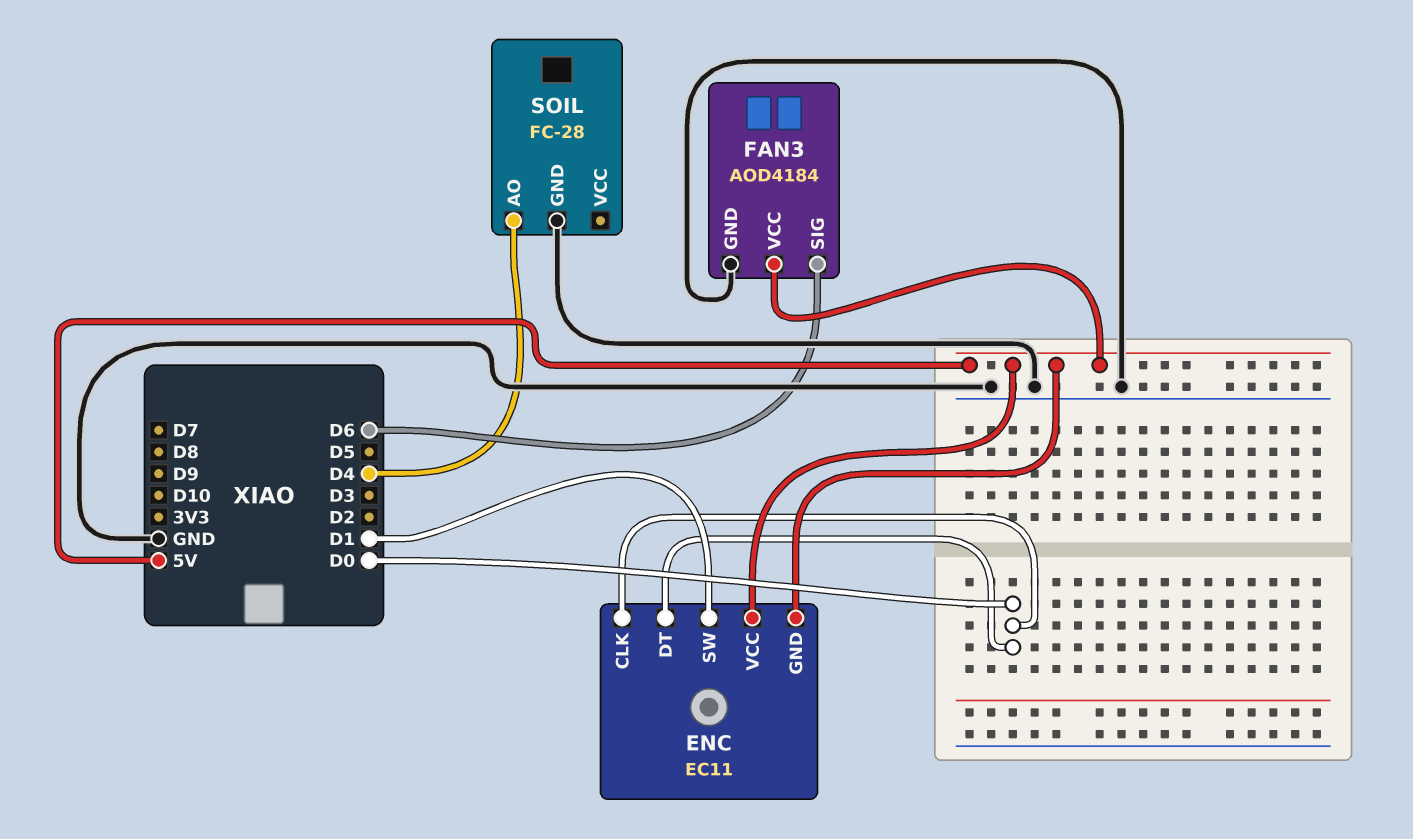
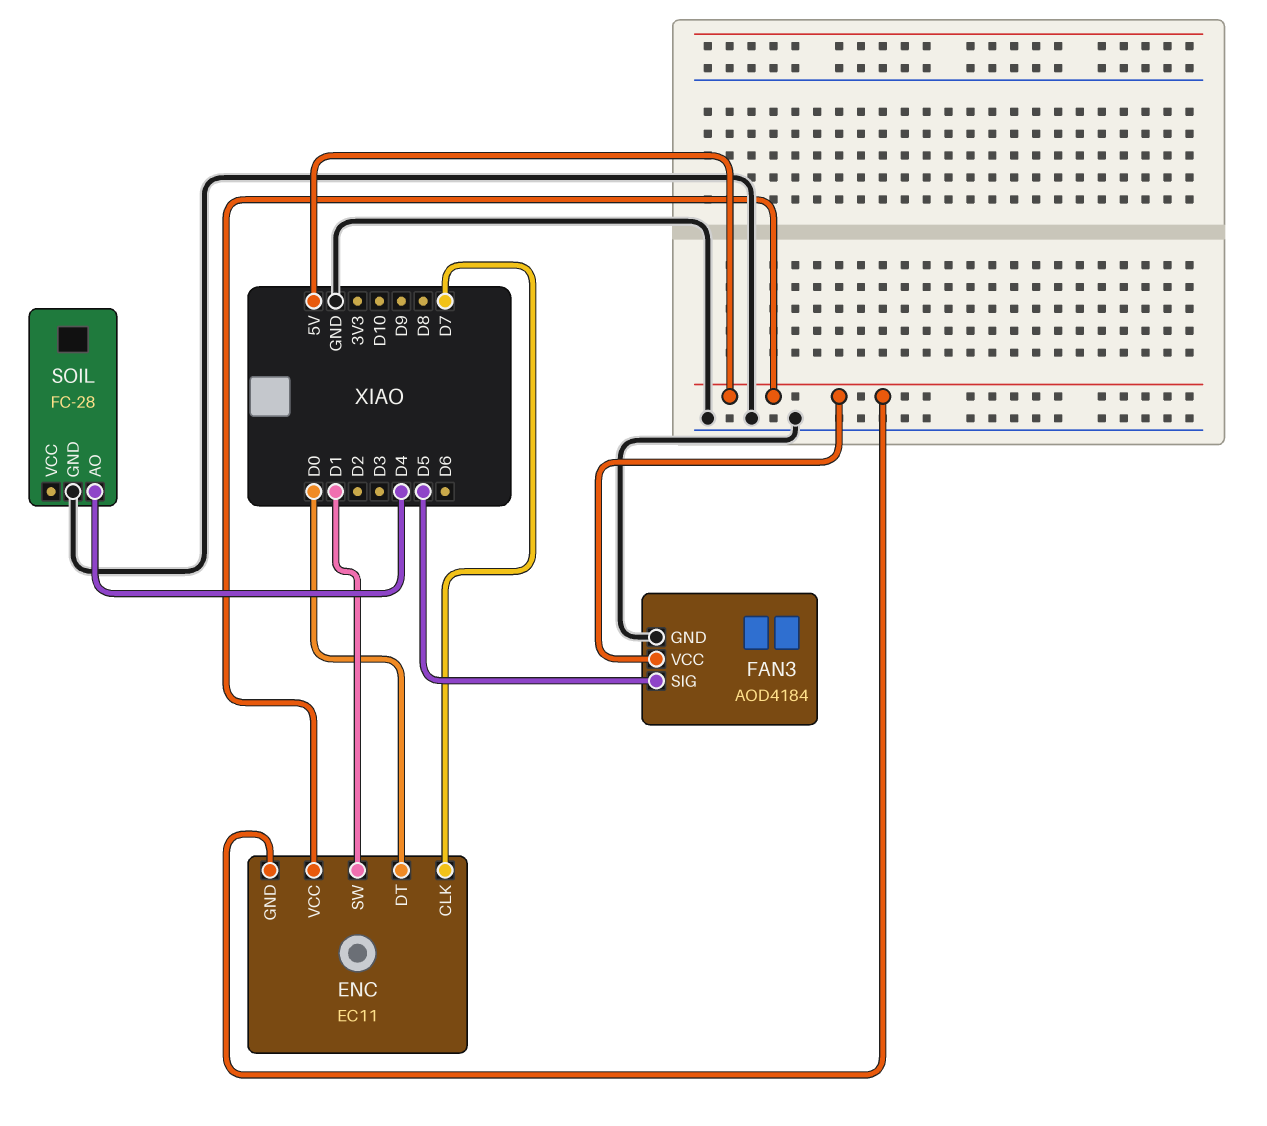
ENC pin CLK: D0 -> D7
FAN3 pin SIG: D6 -> D5

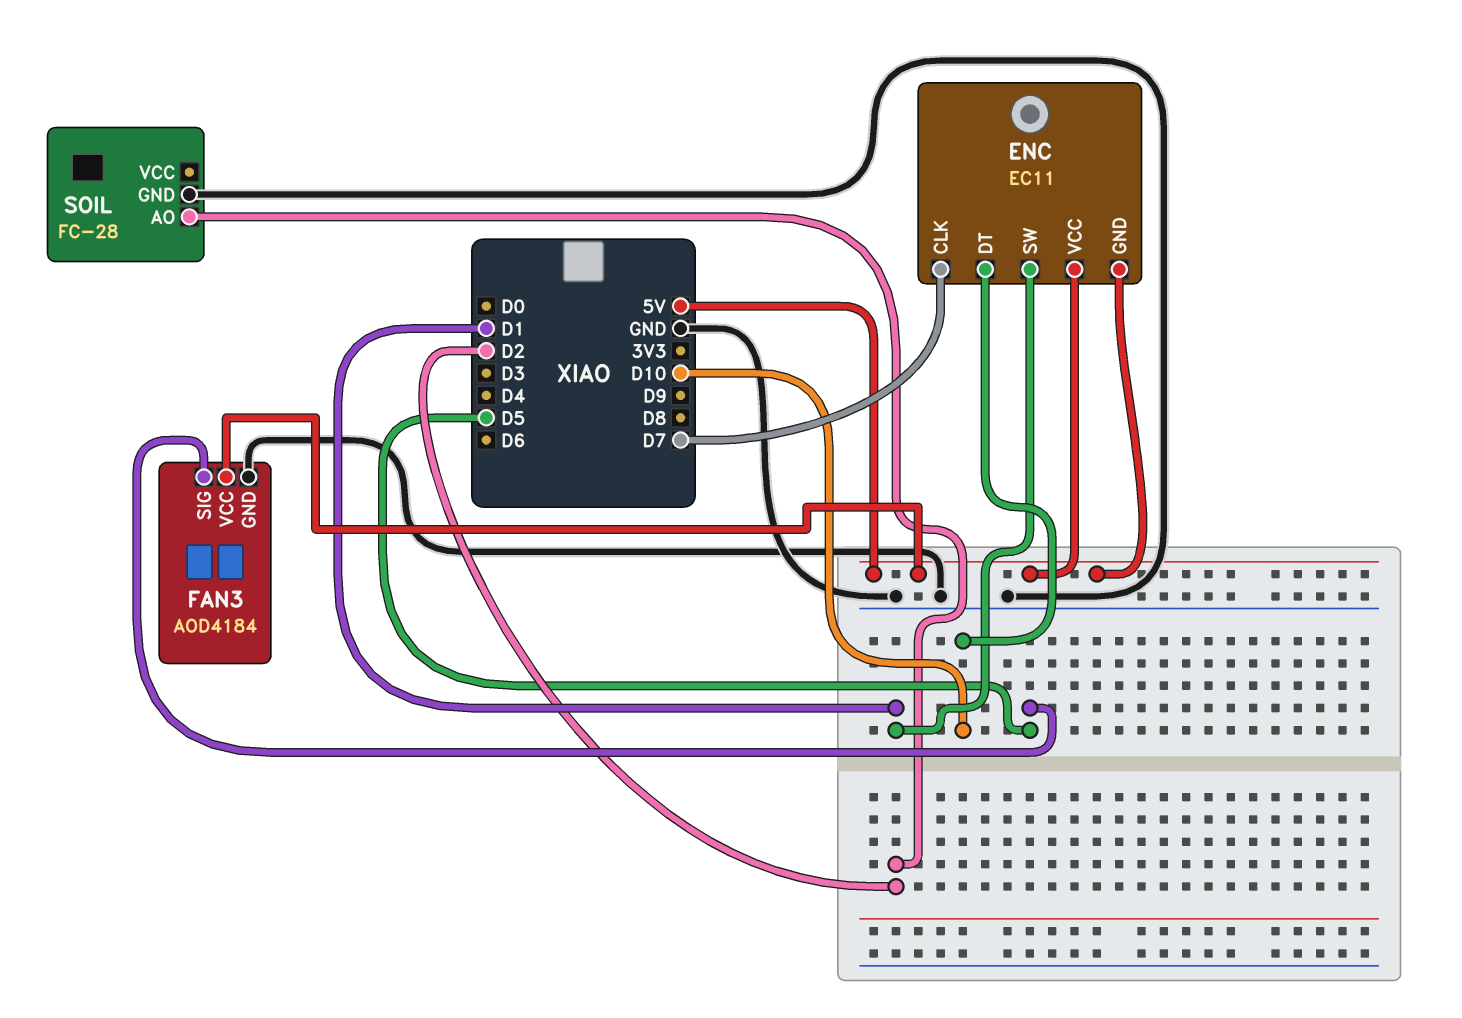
ENC pin DT: D0 -> D10
SOIL pin AO: D4 -> D2

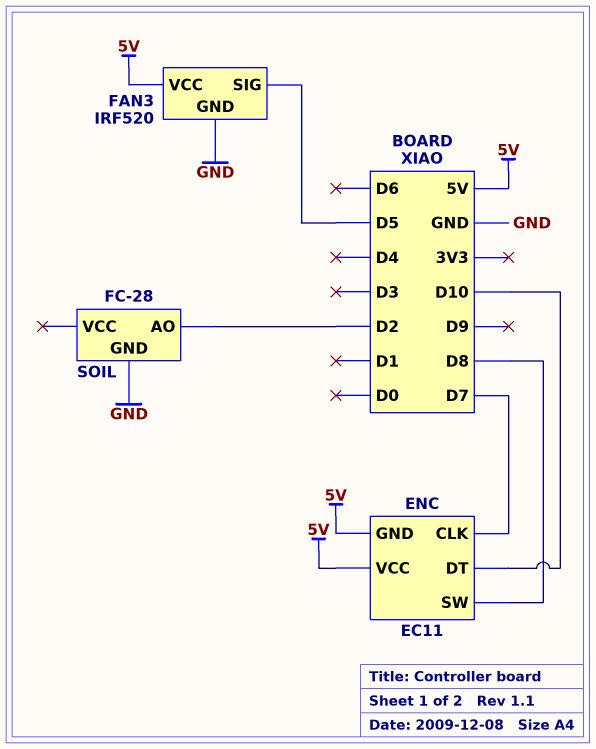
ENC pin SW: D1 -> D8
FAN3: AOD4184 -> IRF520

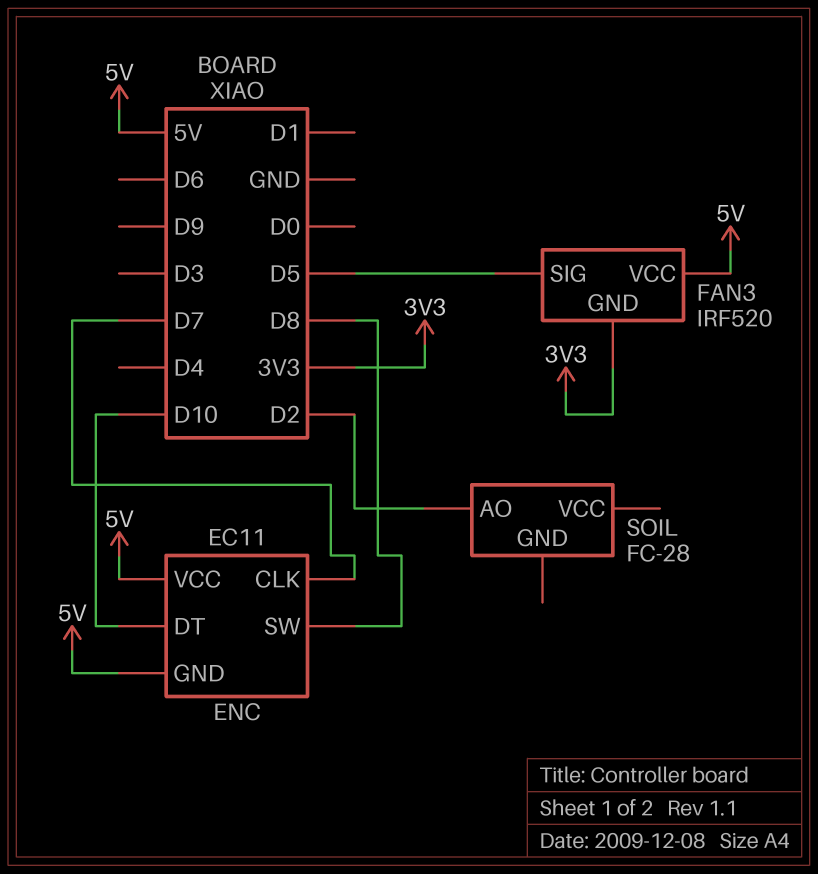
FAN3 pin GND: GND -> 3V3
SOIL pin GND: GND -> none

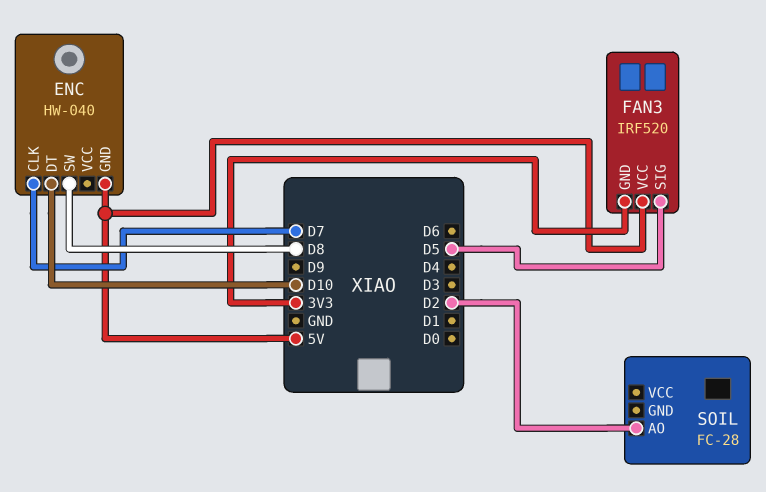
ENC: EC11 -> HW-040
ENC pin VCC: 5V -> none

